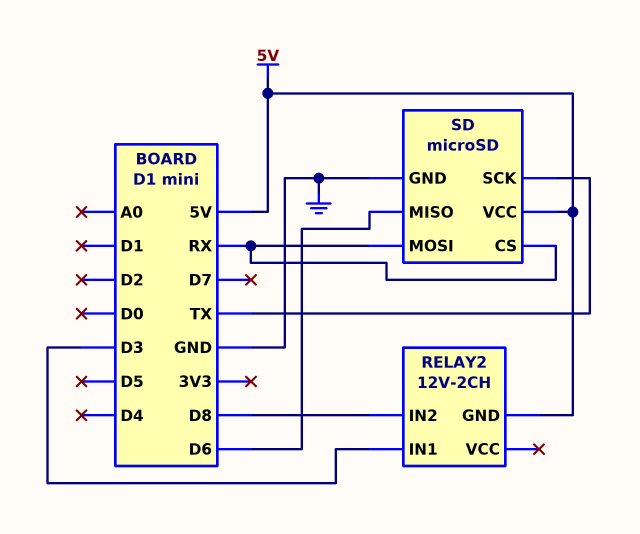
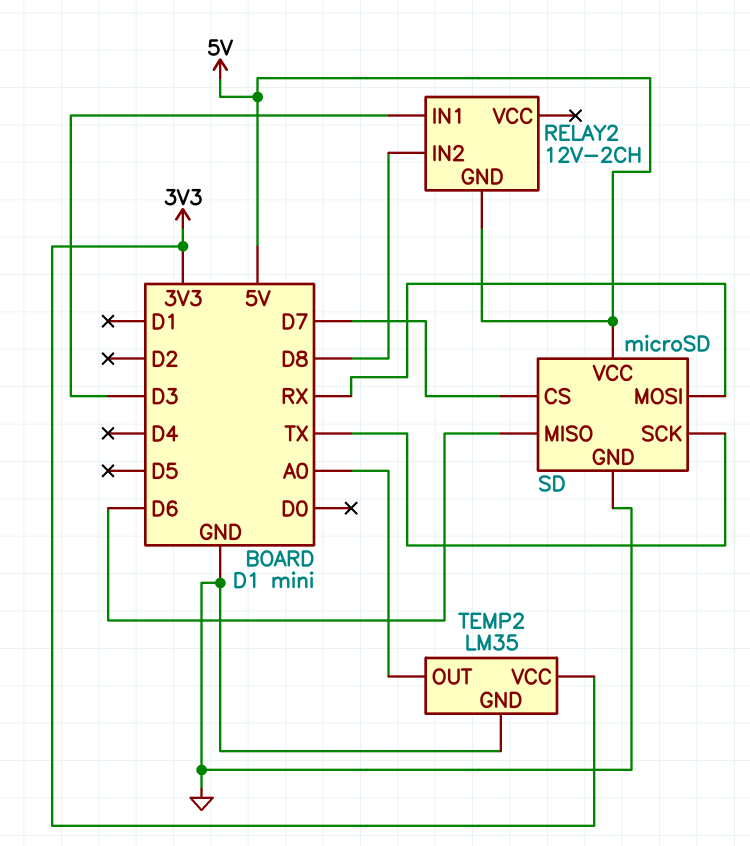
SD pin CS: RX -> D7
TEMP2: none -> LM35
TEMP2 pin GND: none -> GND
TEMP2 pin OUT: none -> A0
TEMP2 pin VCC: none -> 3V3

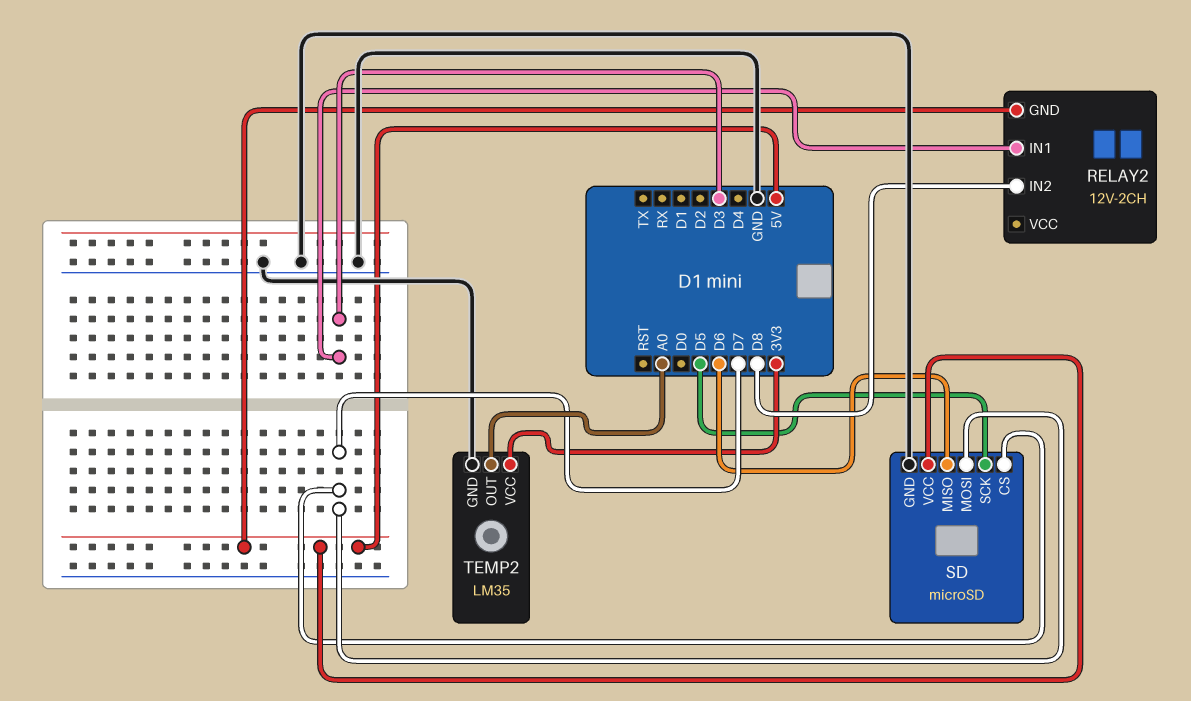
SD pin MOSI: RX -> D7
SD pin SCK: TX -> D5

